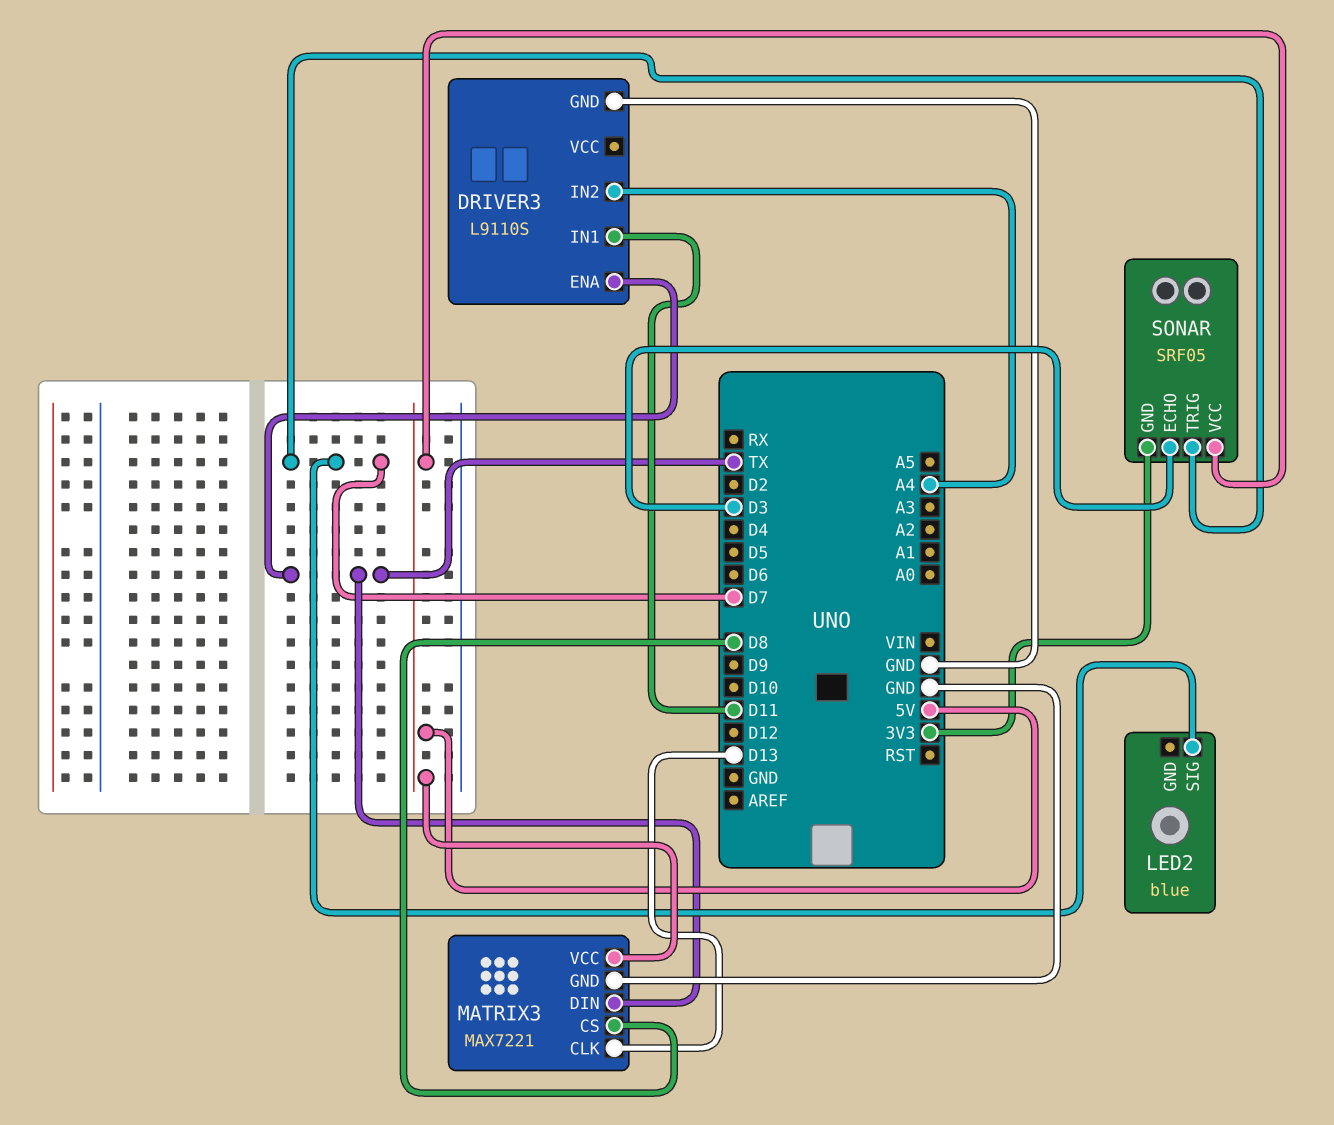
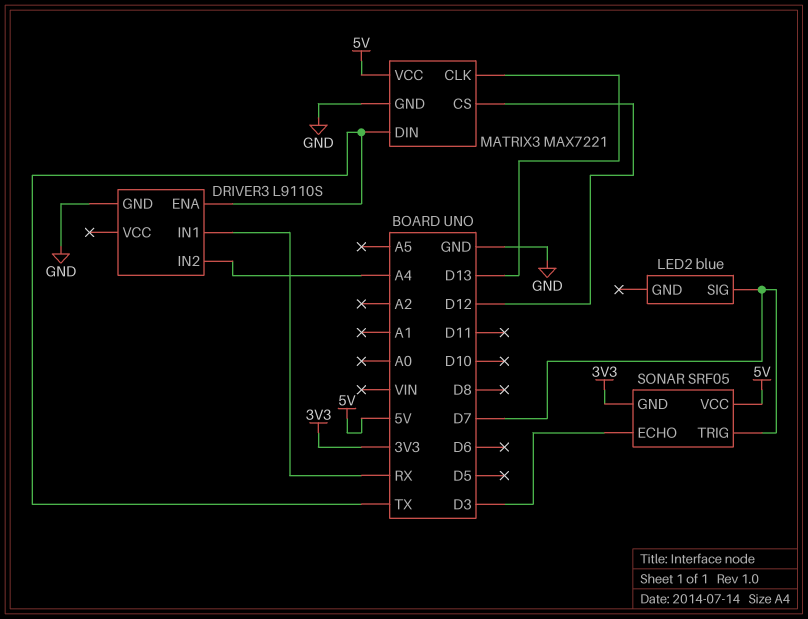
DRIVER3 pin IN1: D11 -> RX
MATRIX3 pin CS: D8 -> D12

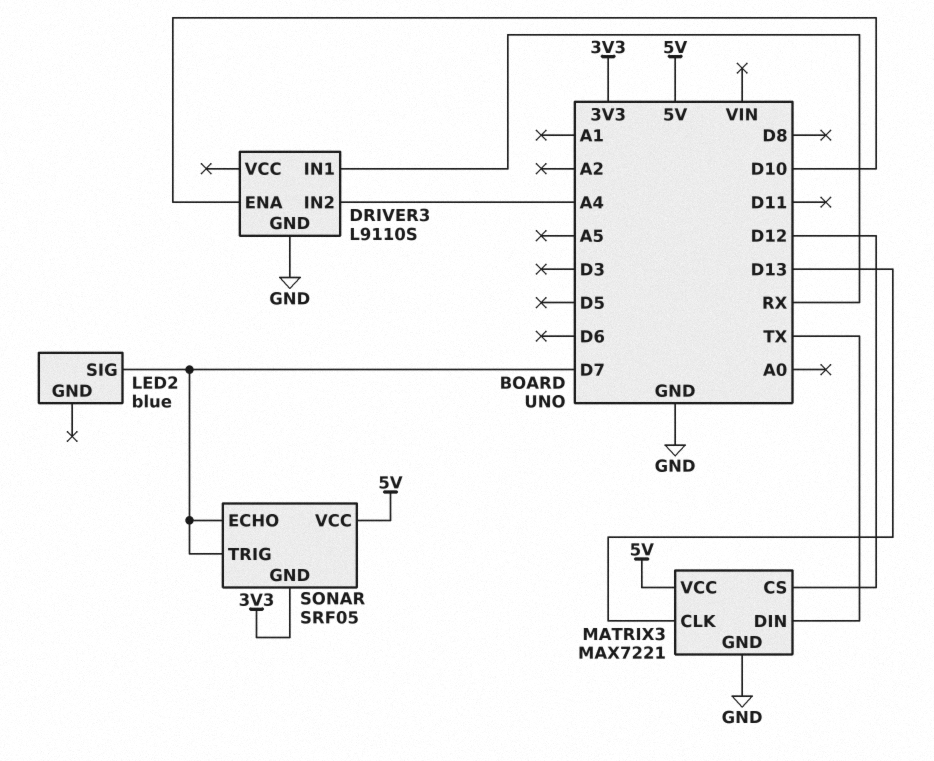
DRIVER3 pin ENA: TX -> D10
SONAR pin ECHO: D3 -> D7

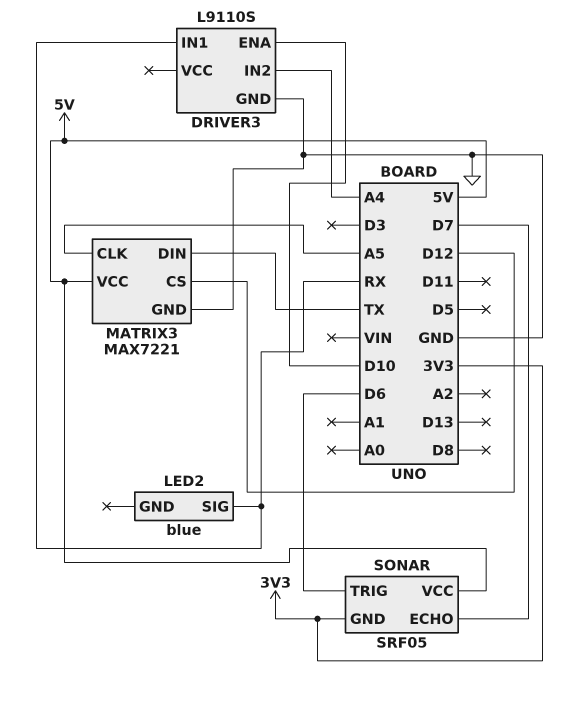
LED2 pin SIG: D7 -> RX
MATRIX3 pin CLK: D13 -> A5
SONAR pin TRIG: D7 -> D6

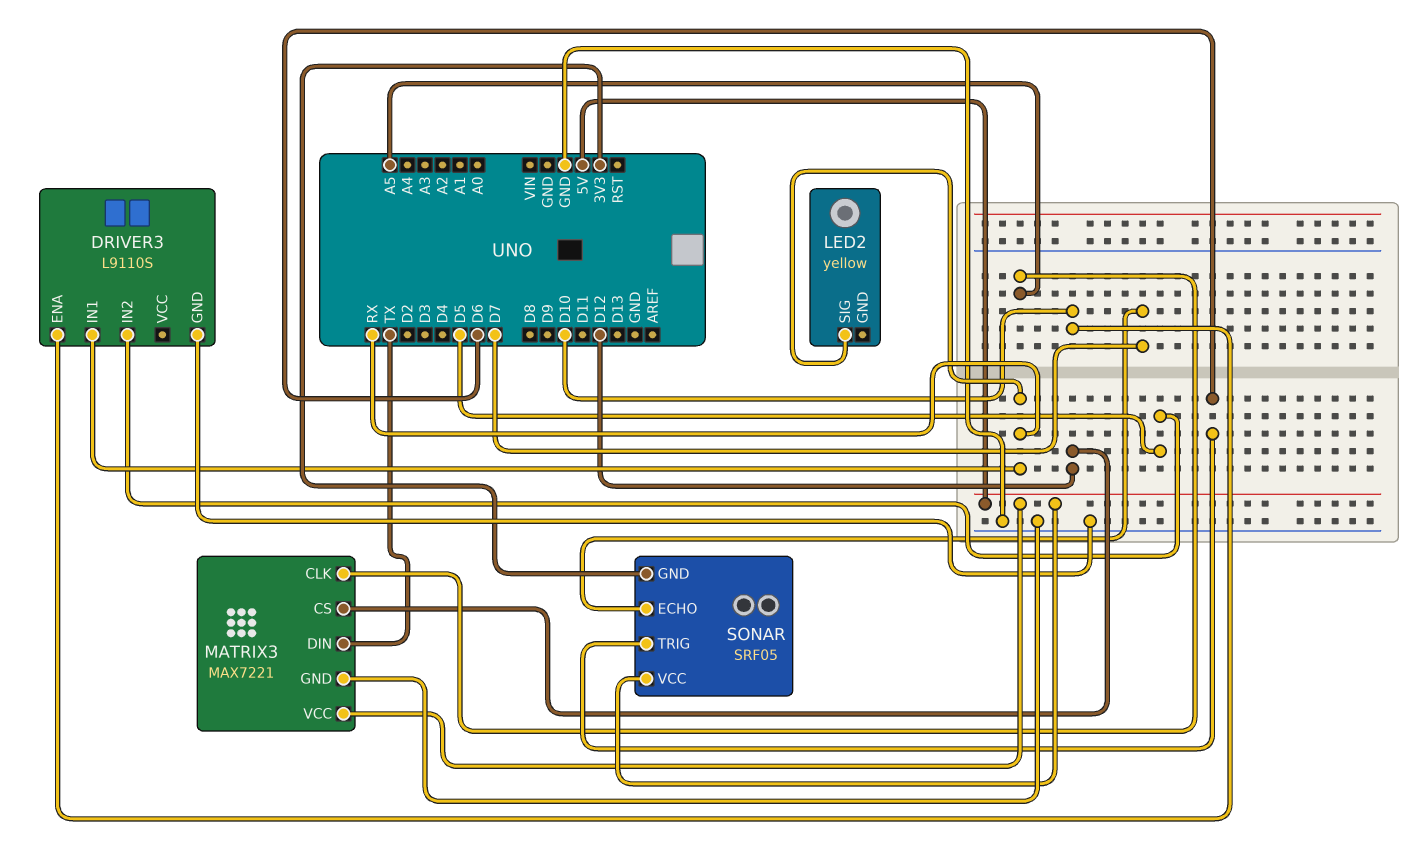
DRIVER3 pin IN2: A4 -> D5
LED2: blue -> yellow

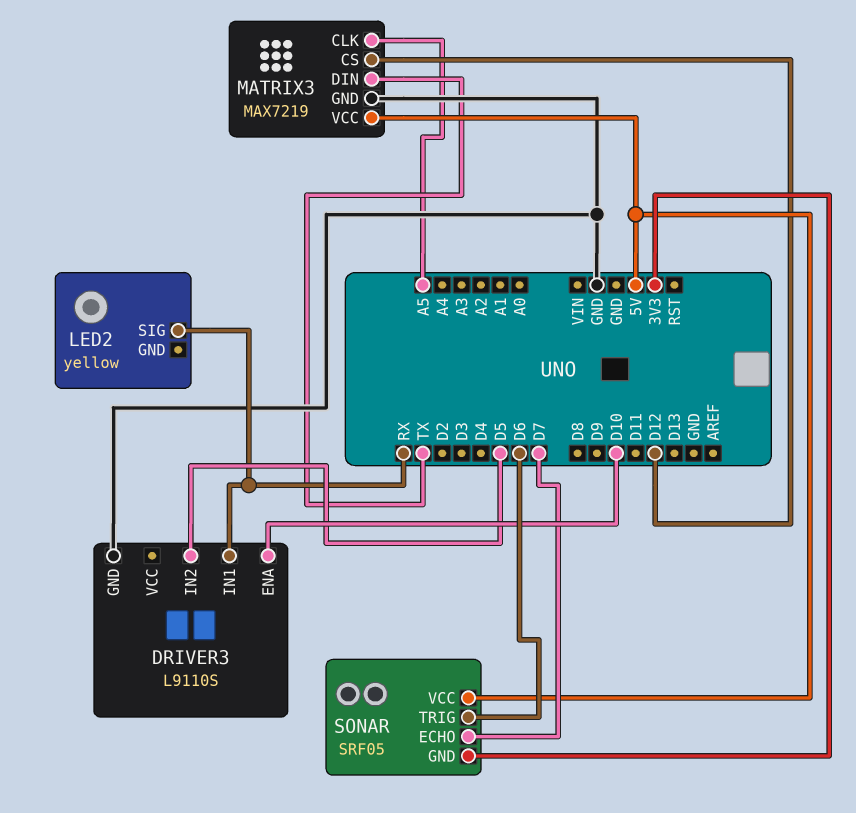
MATRIX3: MAX7221 -> MAX7219

